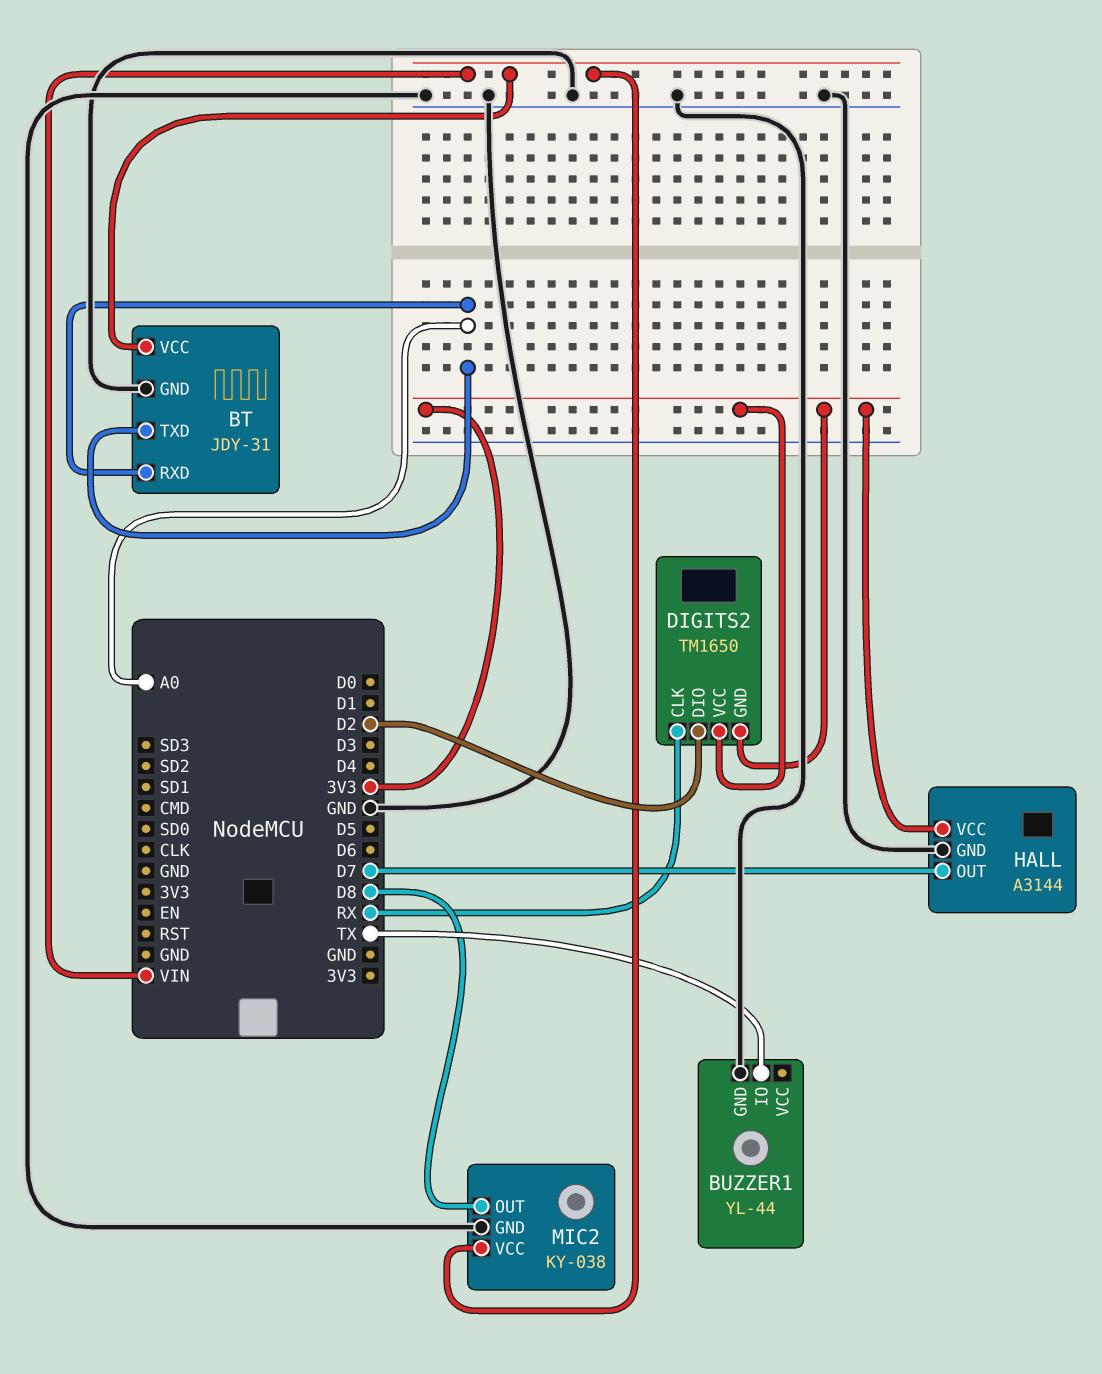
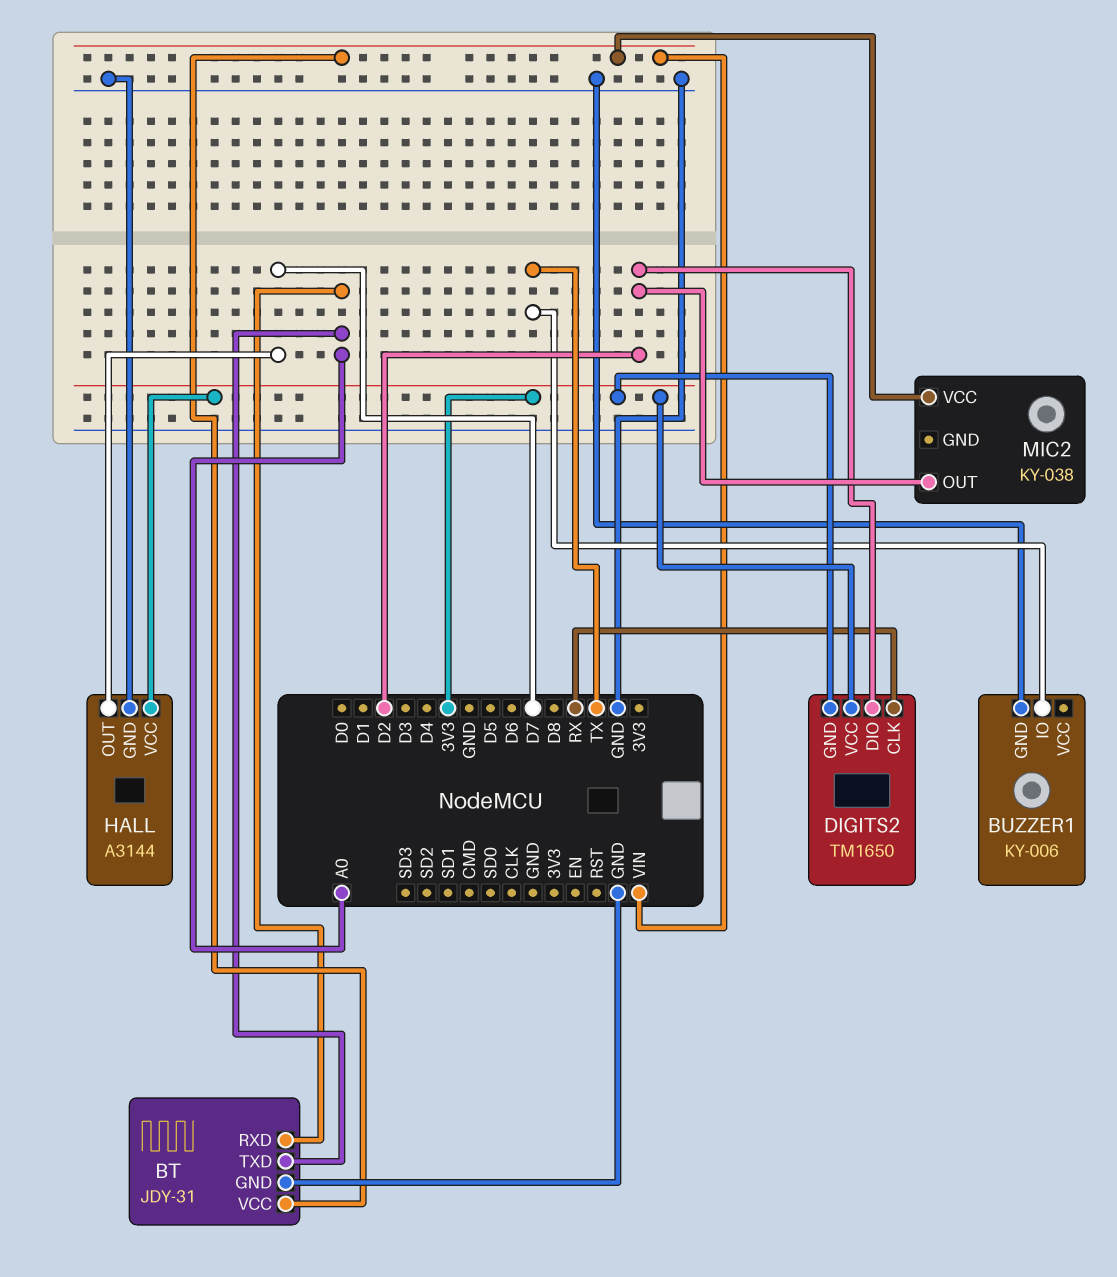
BUZZER1: YL-44 -> KY-006
MIC2 pin GND: GND -> none
MIC2 pin OUT: D8 -> D2

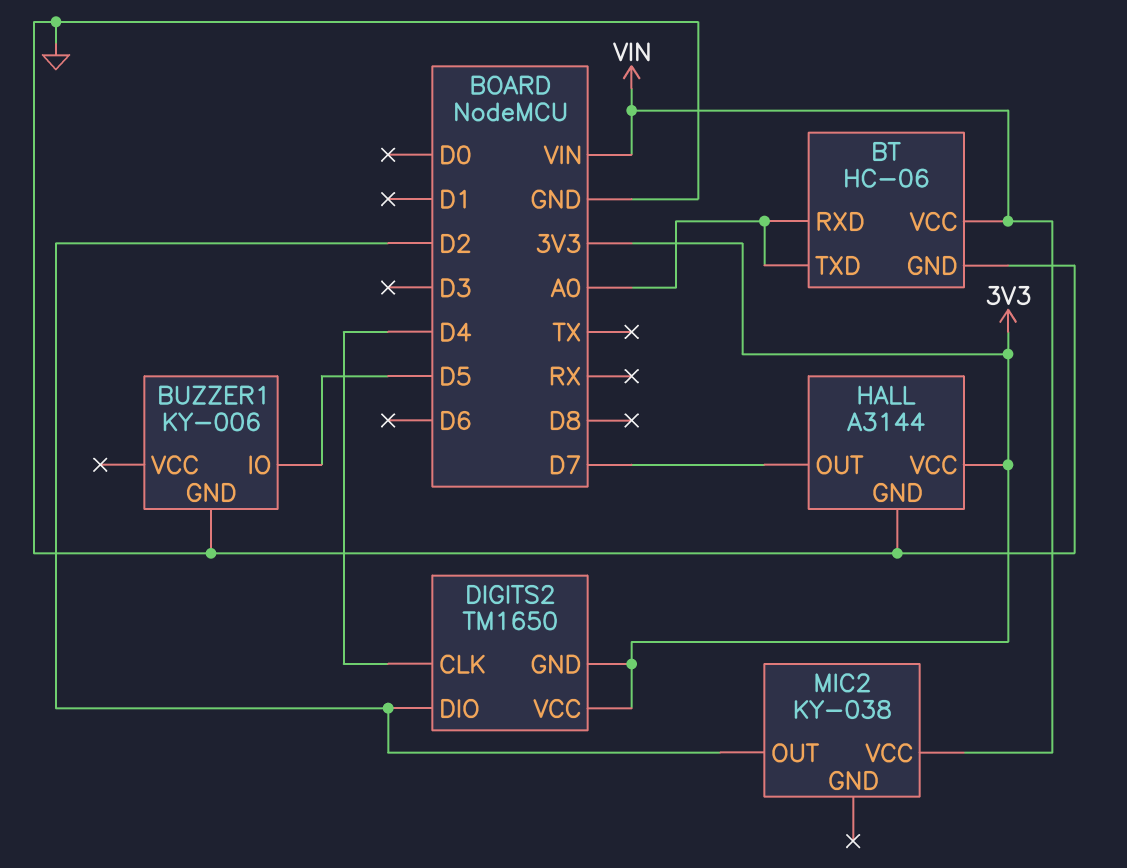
BT: JDY-31 -> HC-06
BUZZER1 pin IO: TX -> D5
DIGITS2 pin CLK: RX -> D4

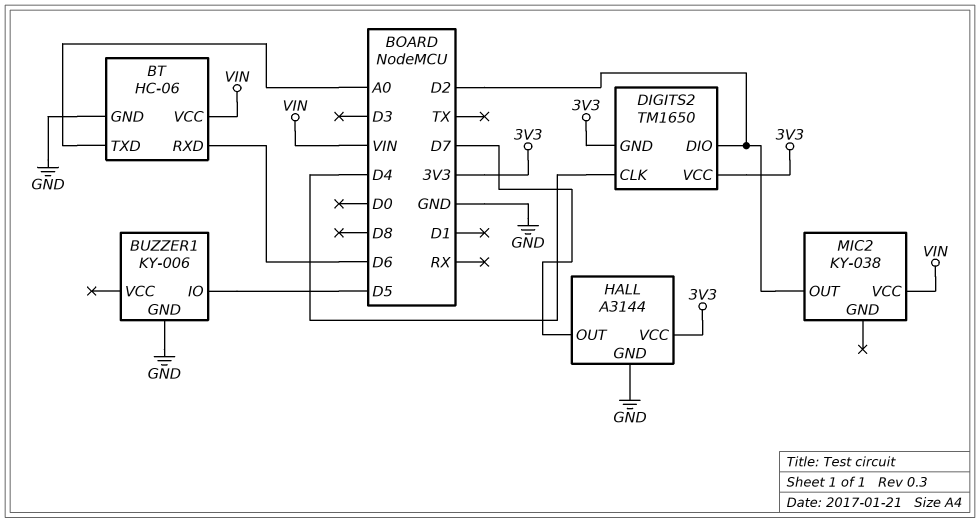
BT pin RXD: A0 -> D6

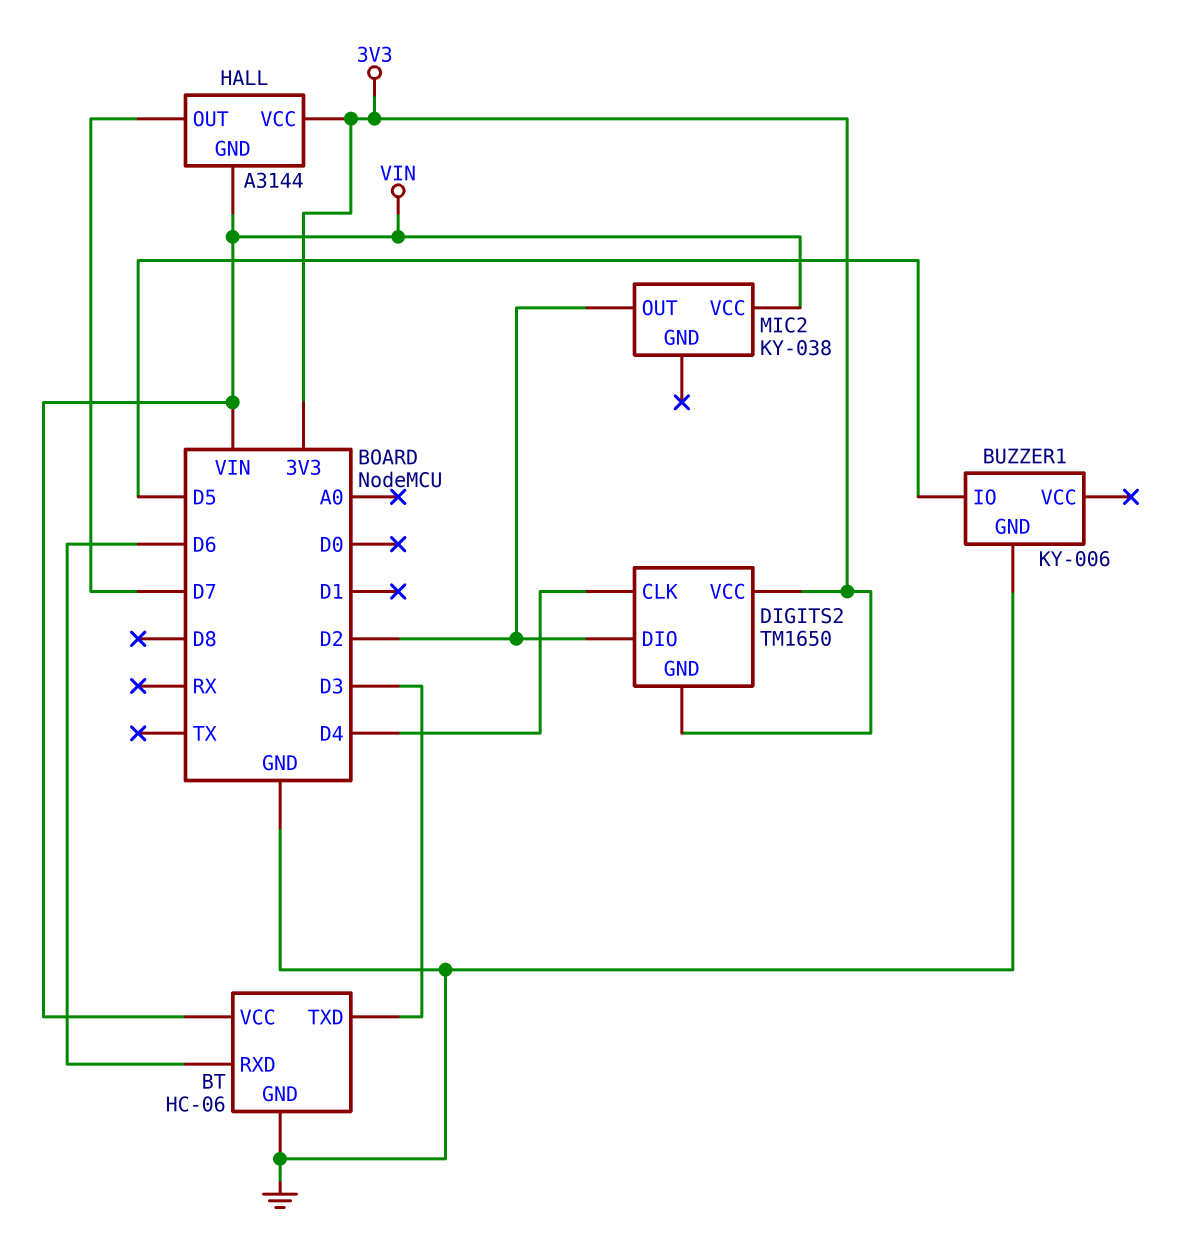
BT pin TXD: A0 -> D3
HALL pin GND: GND -> VIN

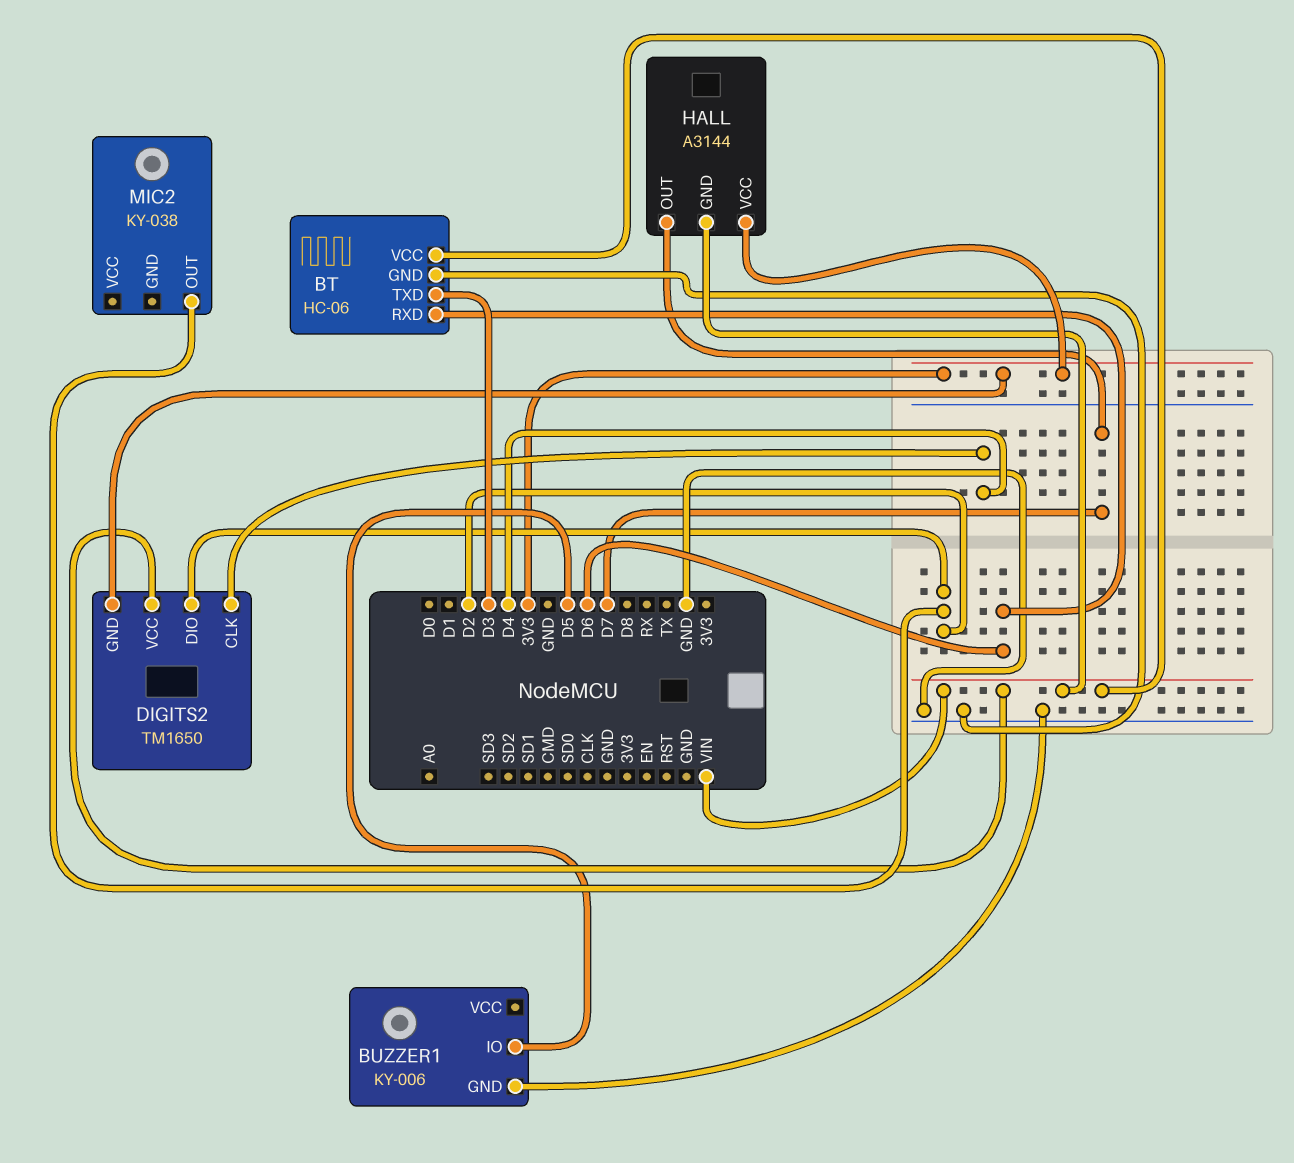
DIGITS2 pin VCC: 3V3 -> VIN
MIC2 pin VCC: VIN -> none

